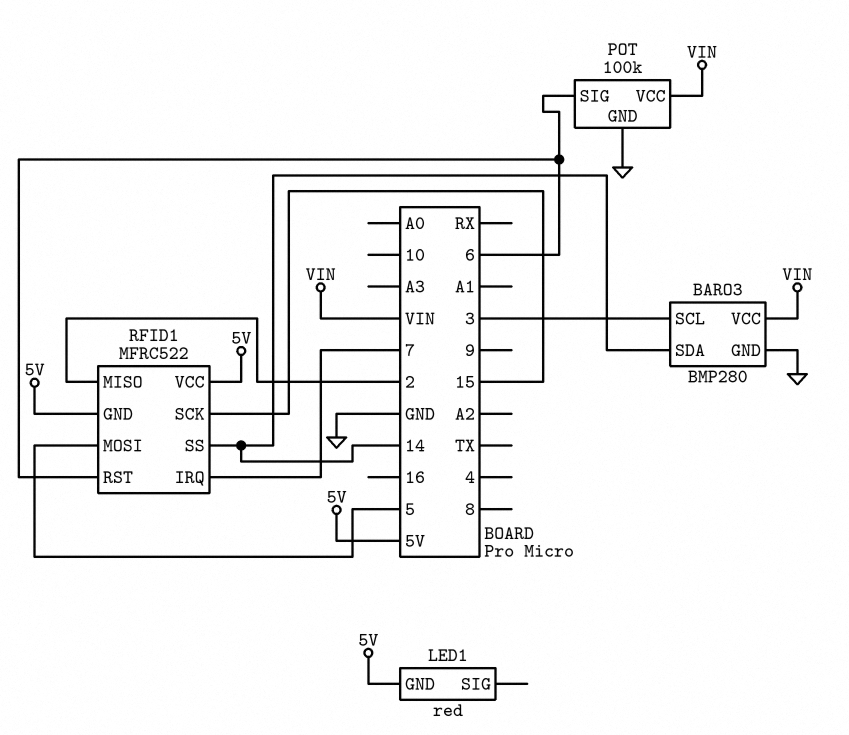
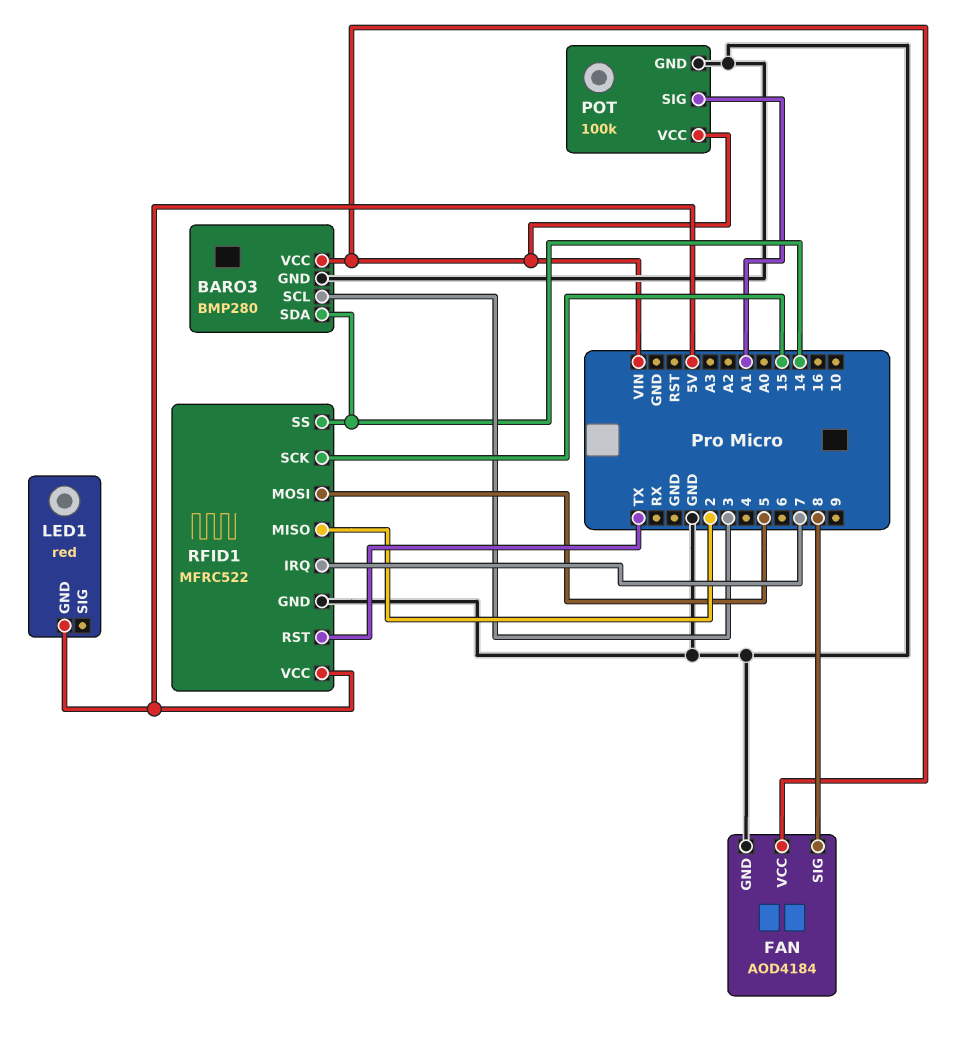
FAN: none -> AOD4184
FAN pin GND: none -> GND
FAN pin SIG: none -> 8
FAN pin VCC: none -> VIN
POT pin SIG: 6 -> A1
RFID1 pin GND: 5V -> GND
RFID1 pin RST: 6 -> TX

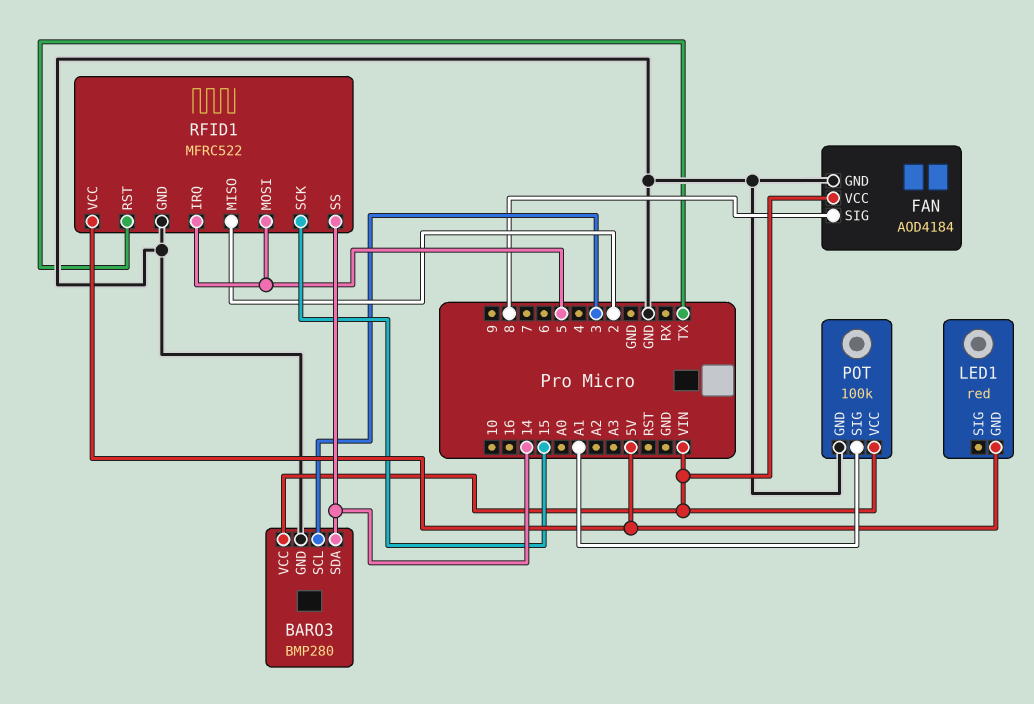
RFID1 pin IRQ: 7 -> 5

